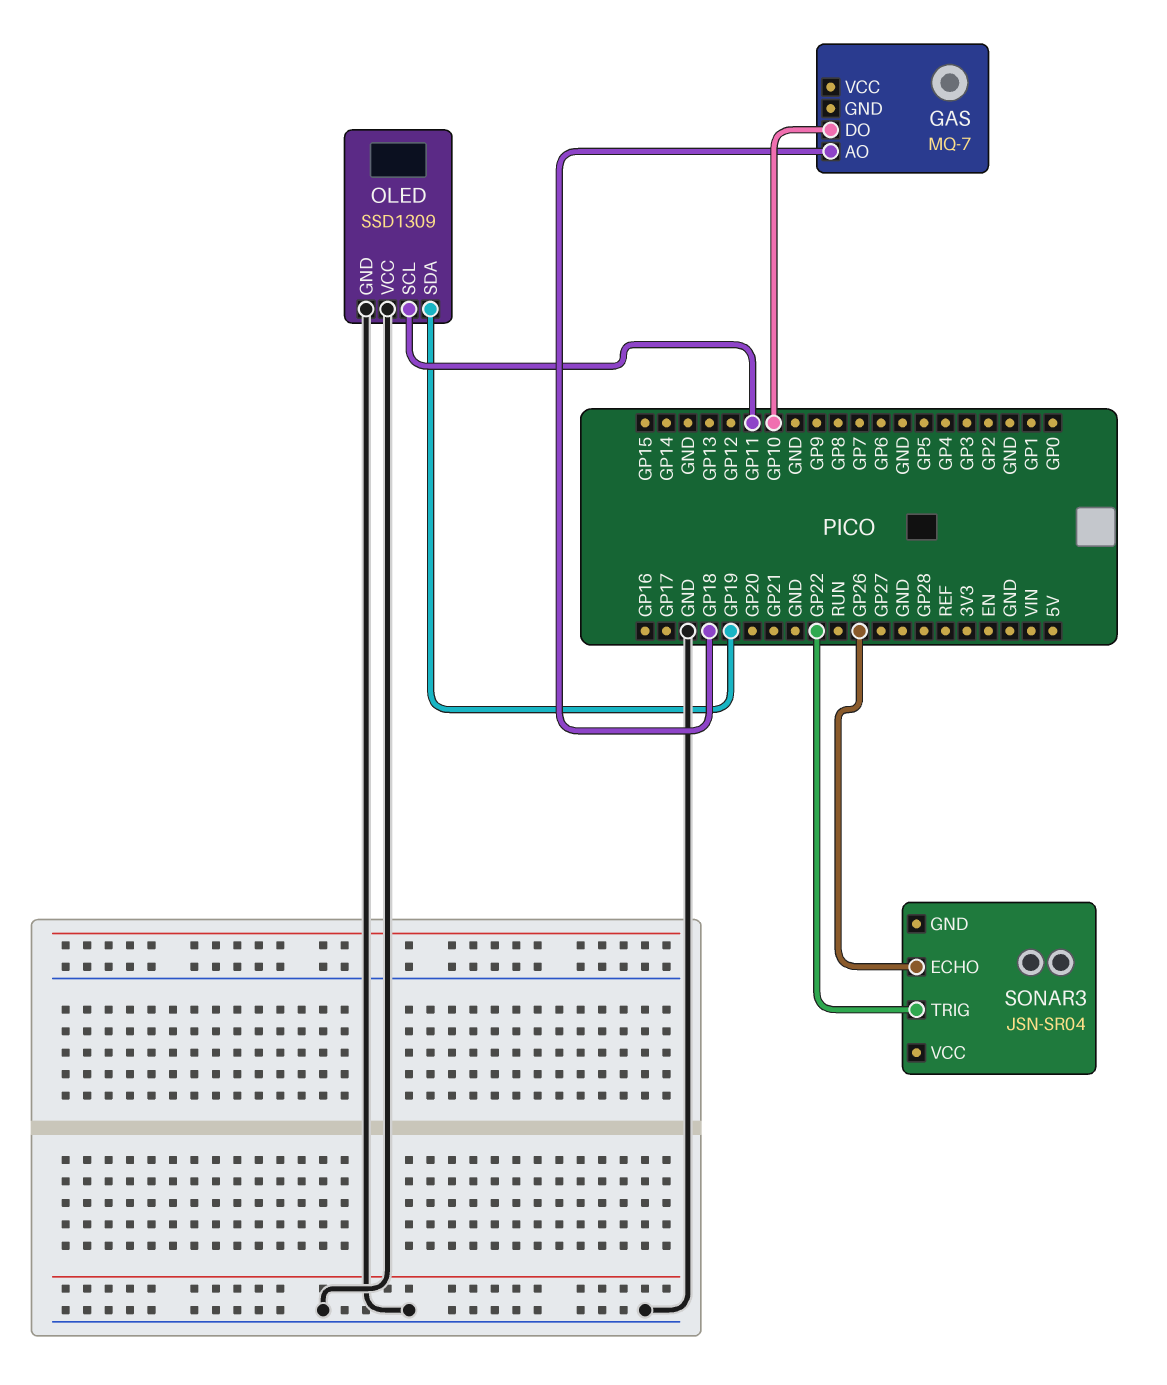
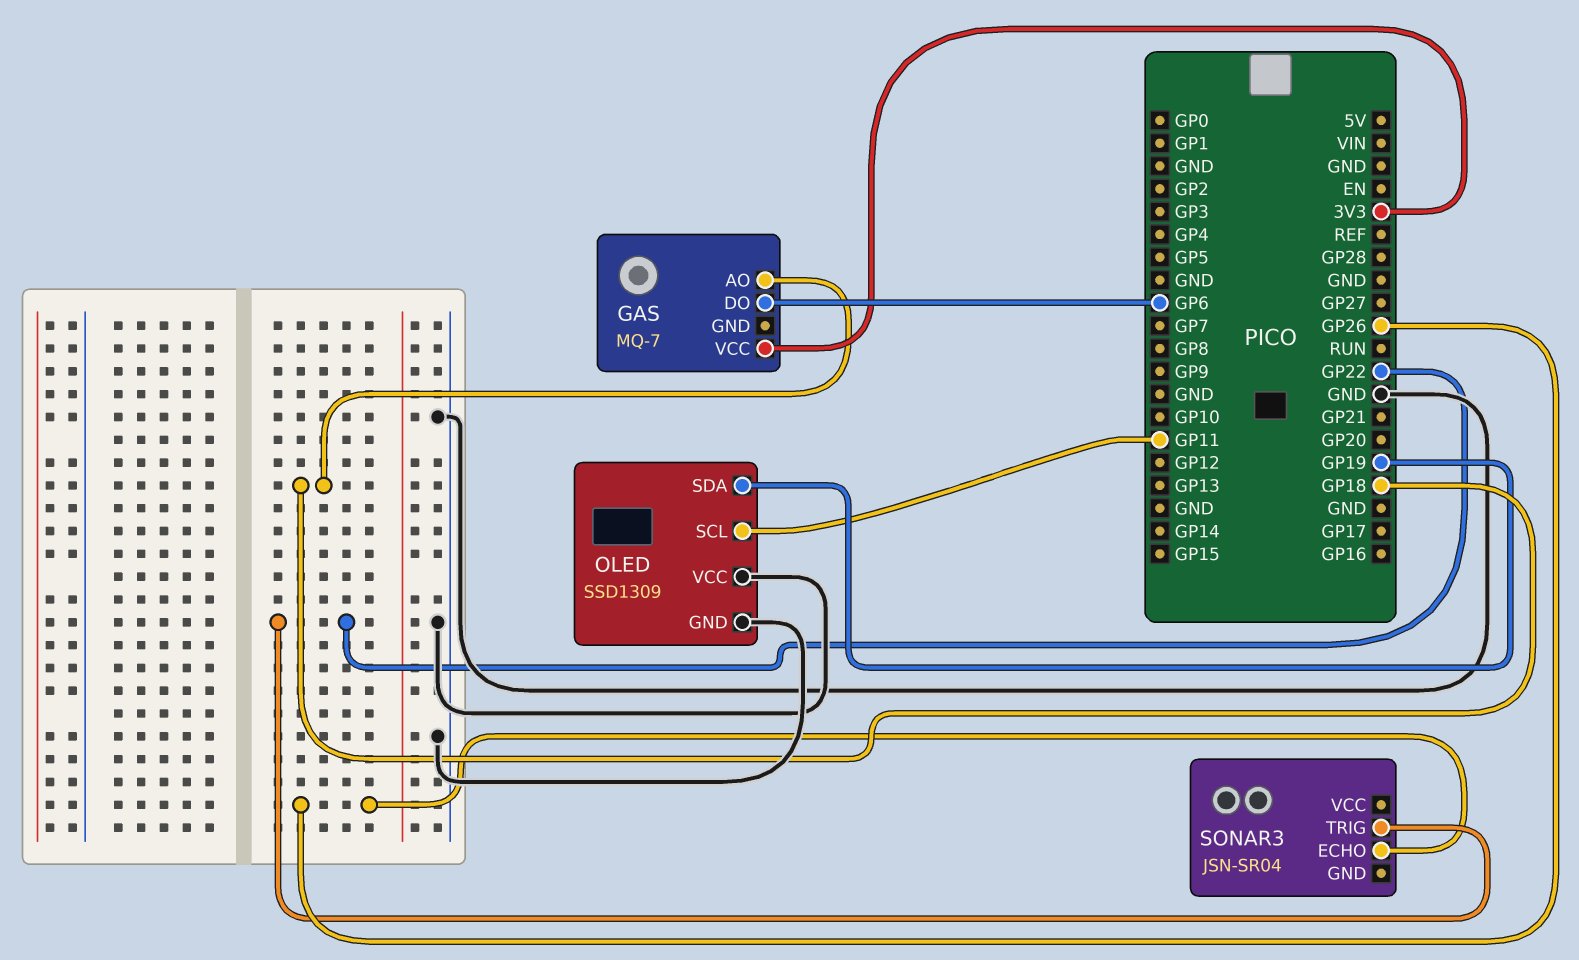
GAS pin DO: GP10 -> GP6
GAS pin VCC: none -> 3V3

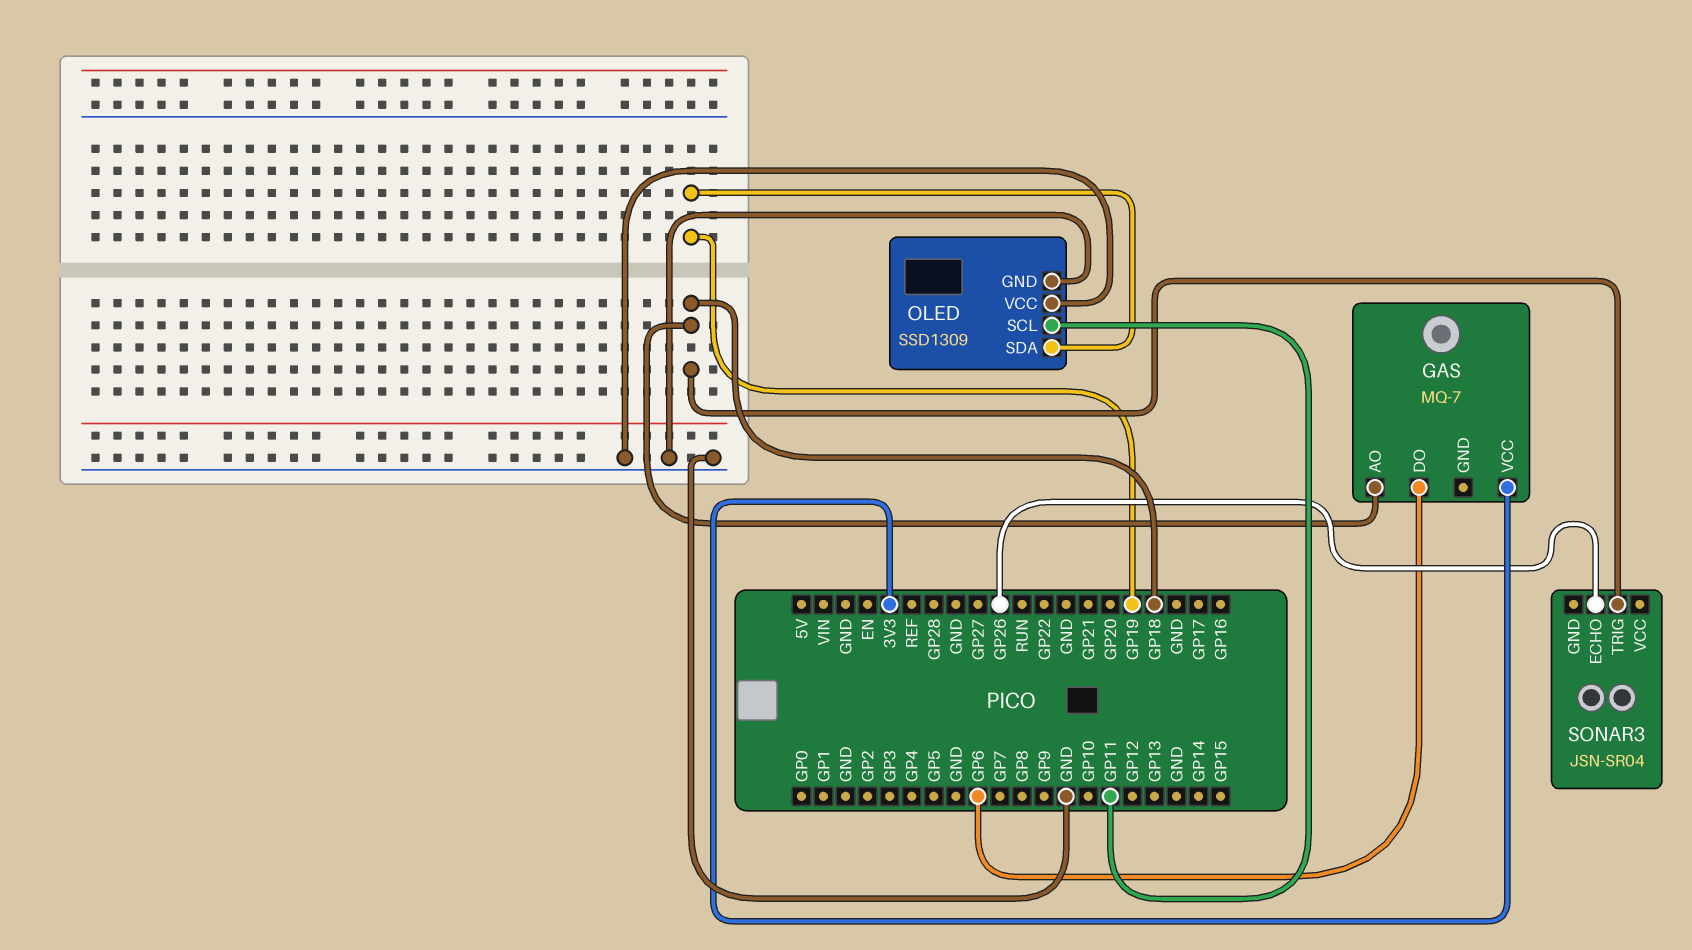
SONAR3 pin TRIG: GP22 -> GP18

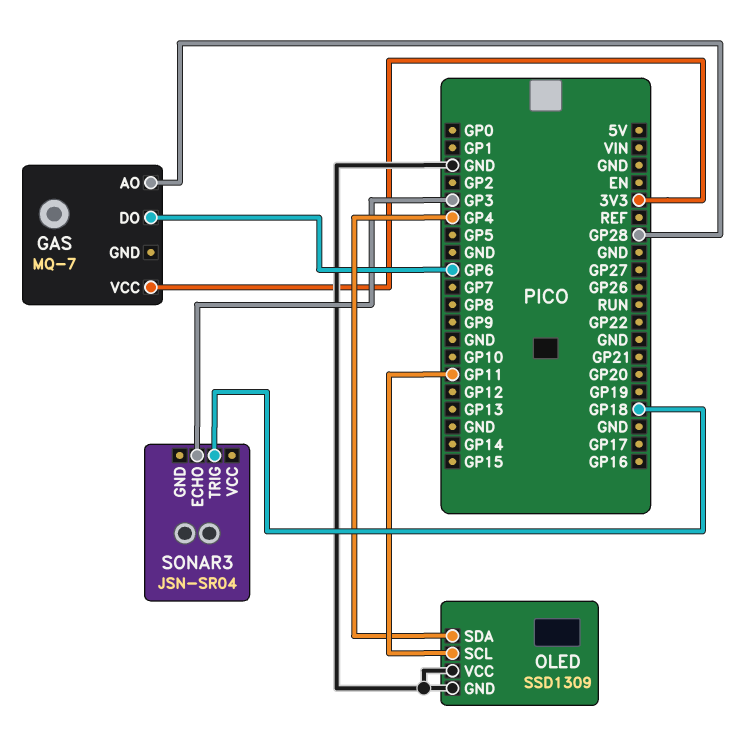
GAS pin AO: GP18 -> GP28
OLED pin SDA: GP19 -> GP4
SONAR3 pin ECHO: GP26 -> GP3

